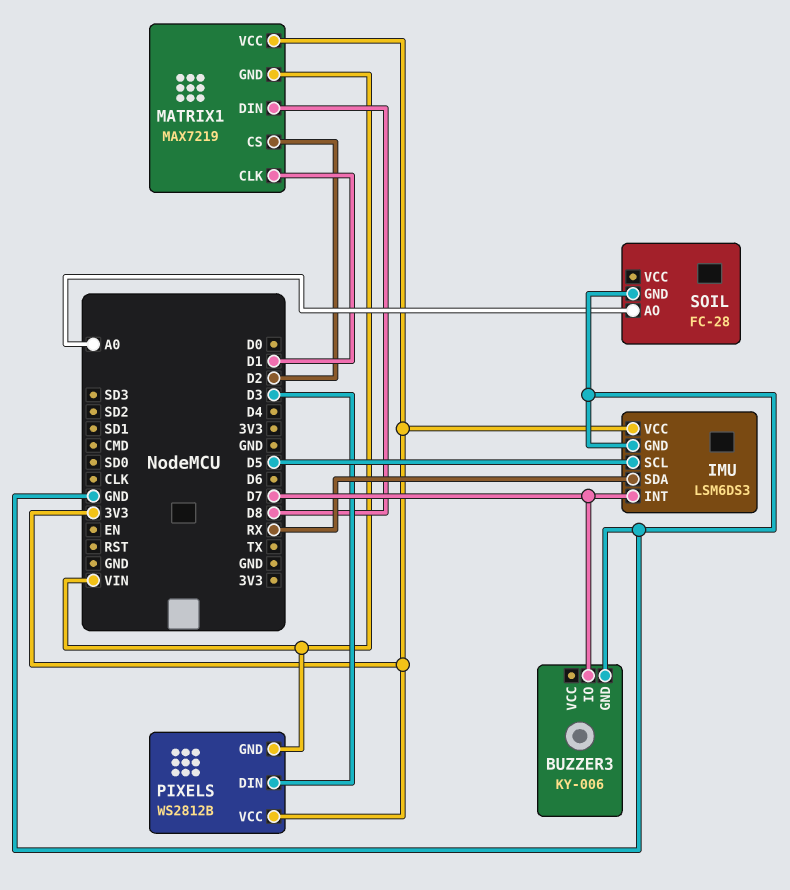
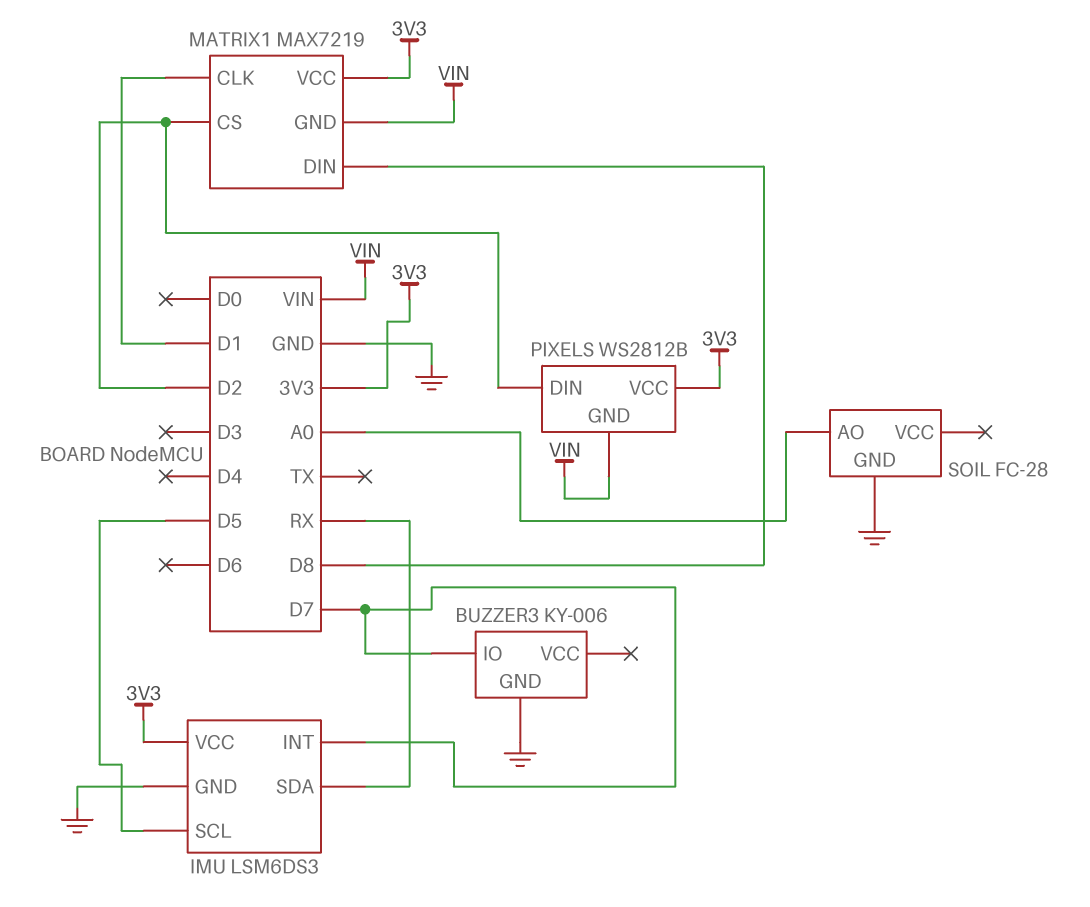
PIXELS pin DIN: D3 -> D2

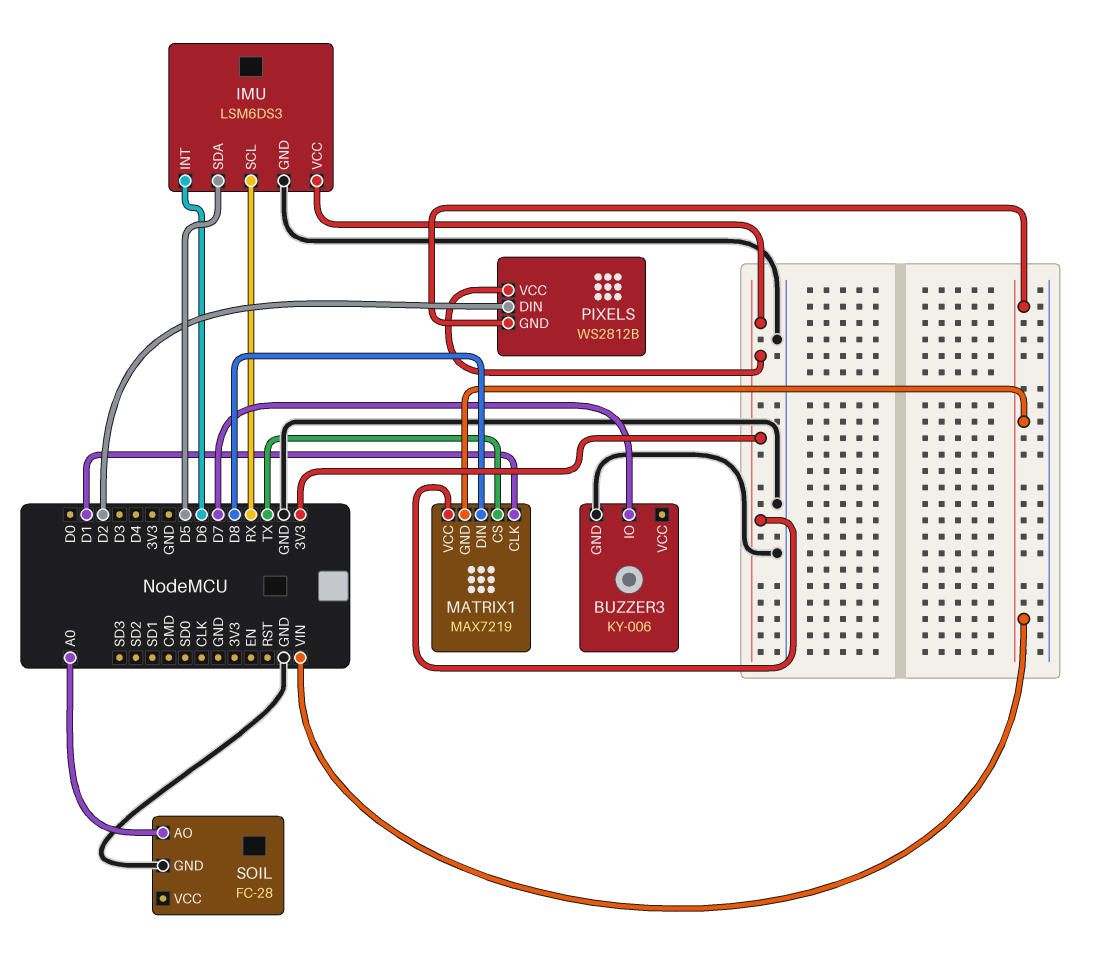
IMU pin INT: D7 -> D6
IMU pin SCL: D5 -> RX
IMU pin SDA: RX -> D5
MATRIX1 pin CS: D2 -> TX

